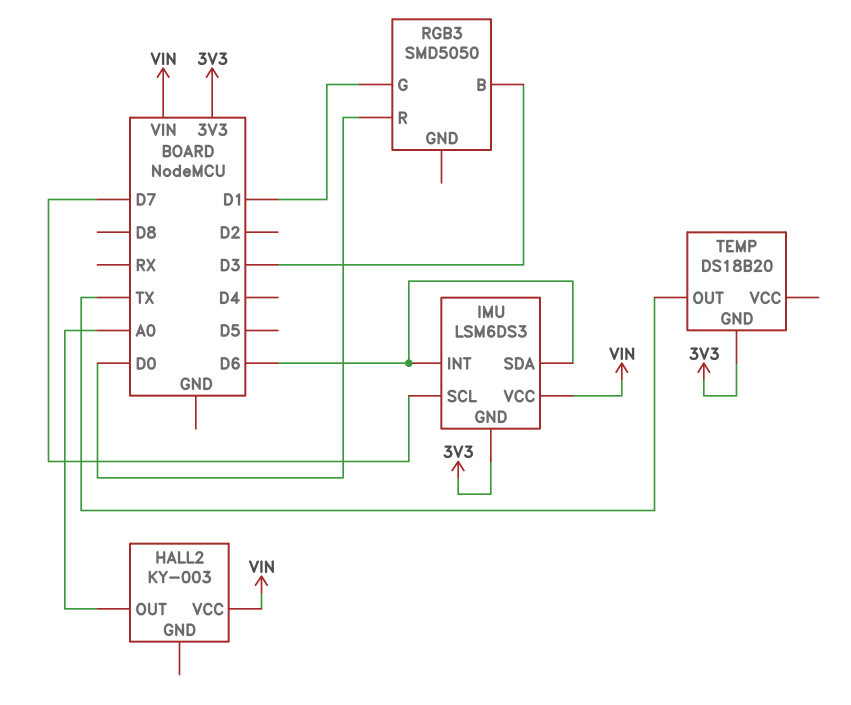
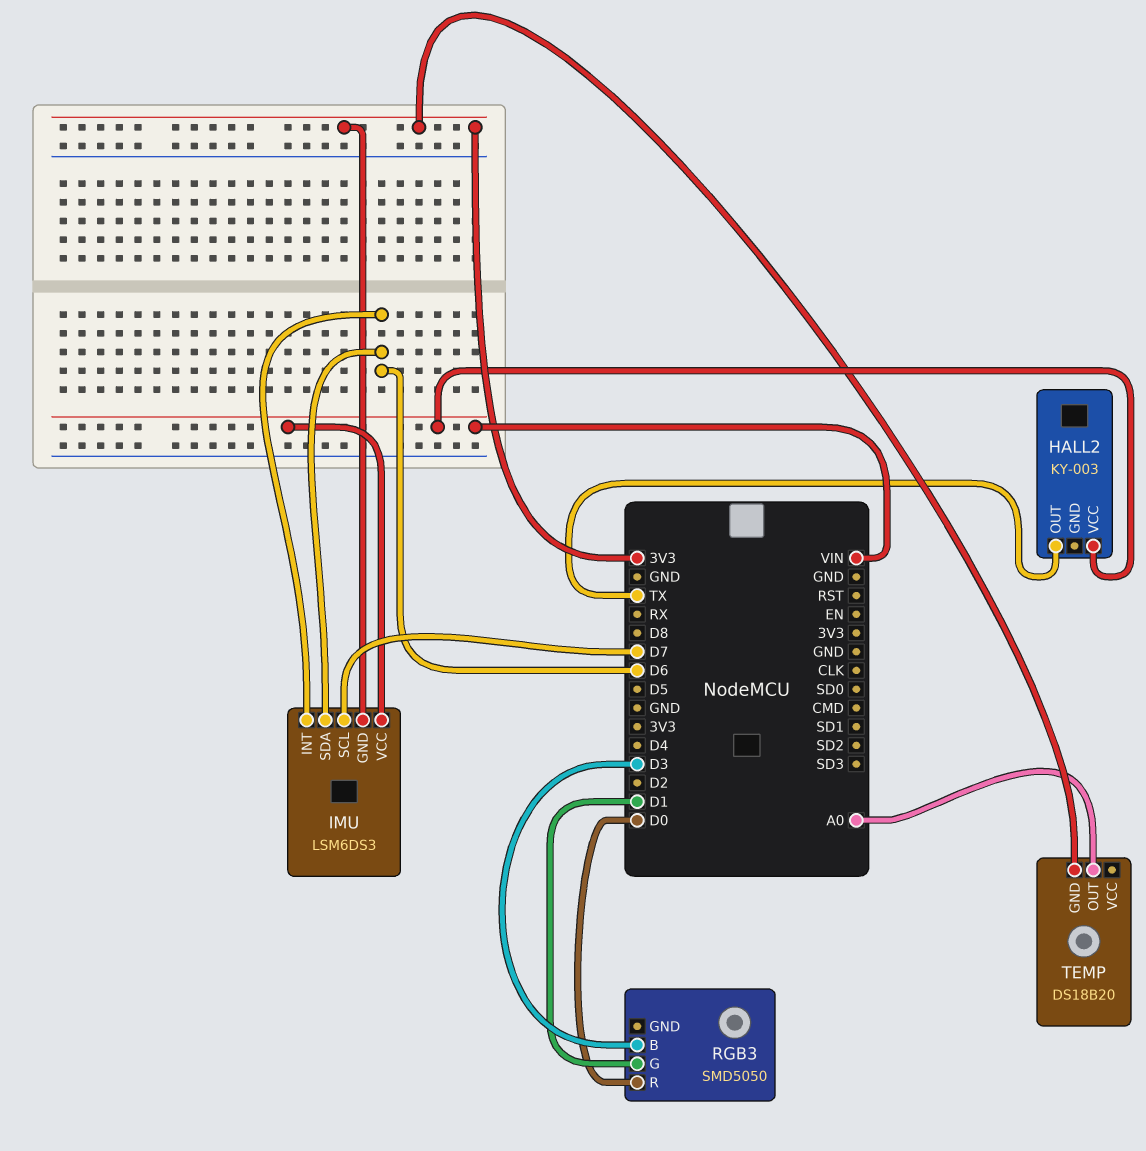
HALL2 pin OUT: A0 -> TX
TEMP pin OUT: TX -> A0

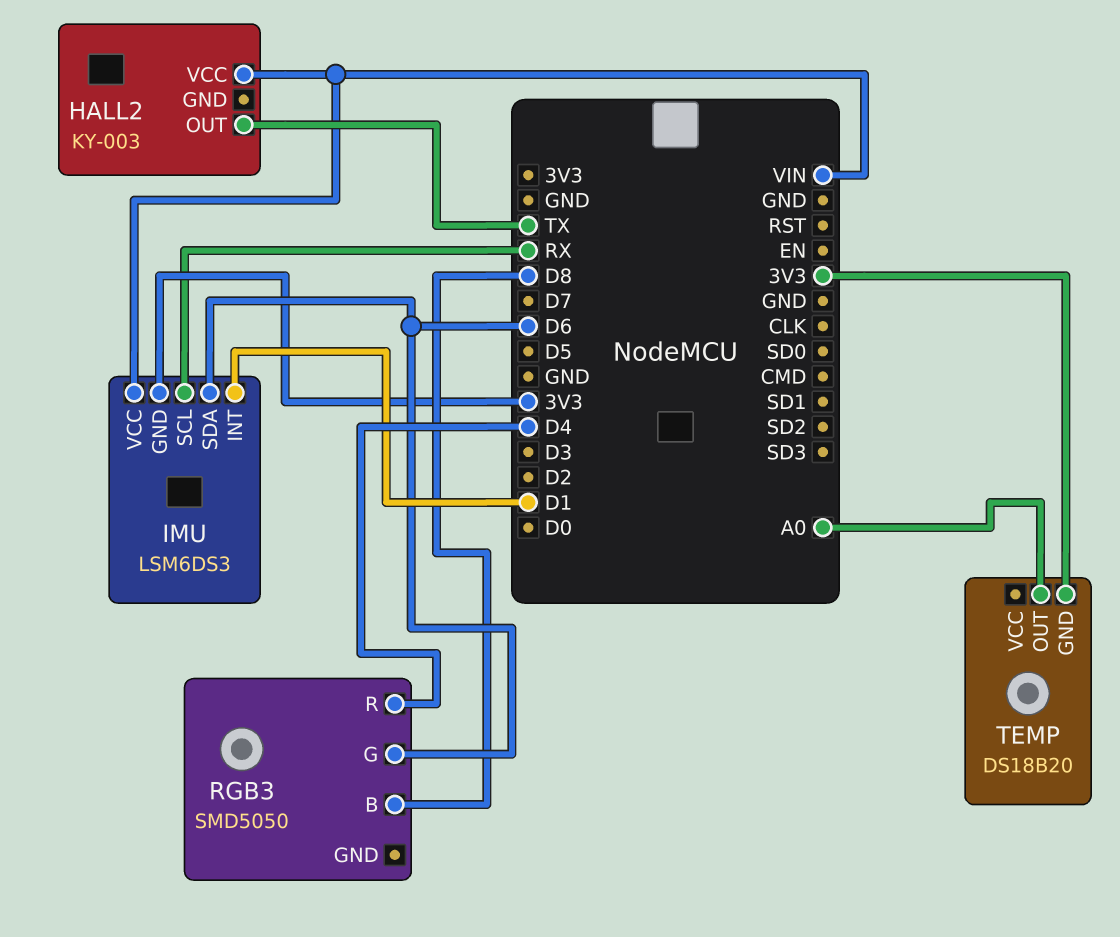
IMU pin INT: D6 -> D1
IMU pin SCL: D7 -> RX
RGB3 pin B: D3 -> D8
RGB3 pin G: D1 -> D6
RGB3 pin R: D0 -> D4

